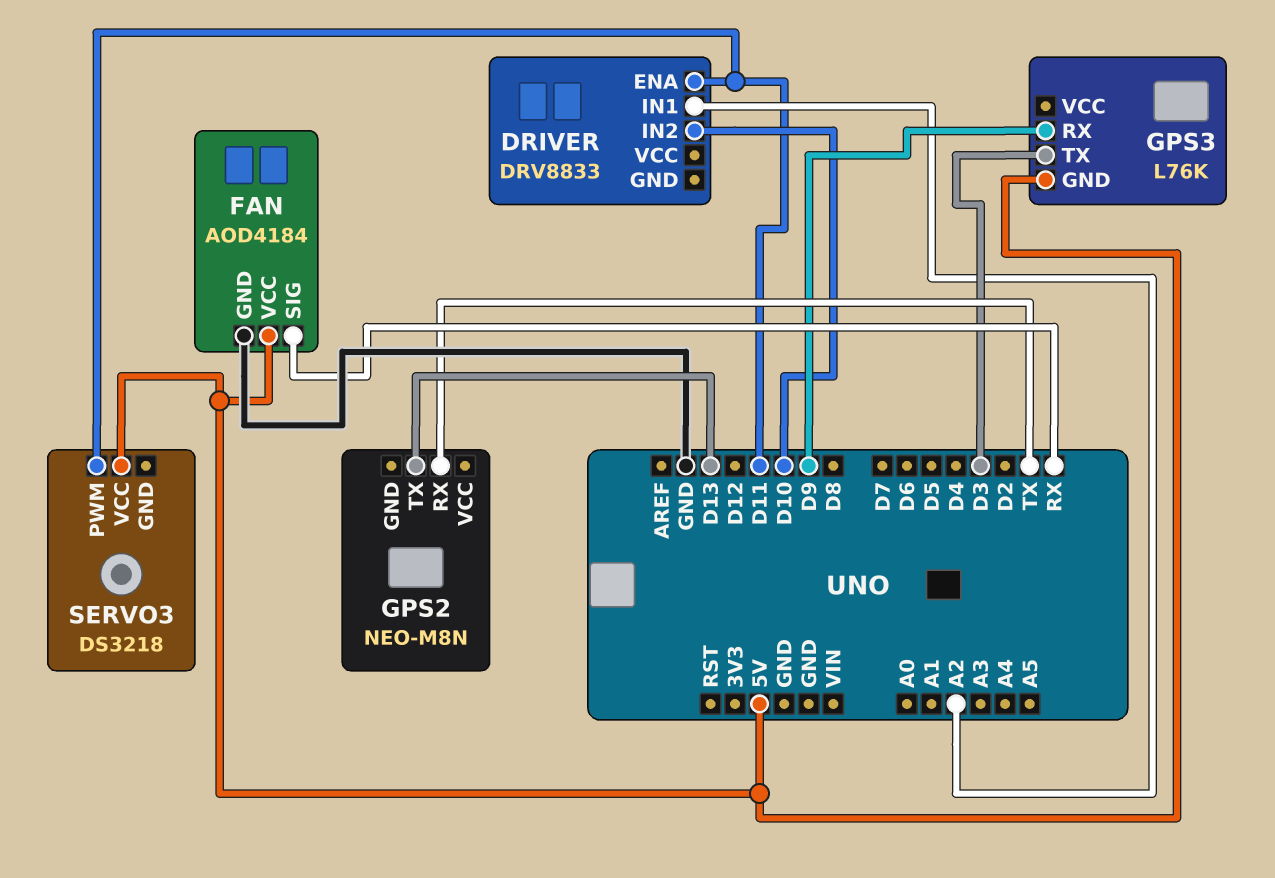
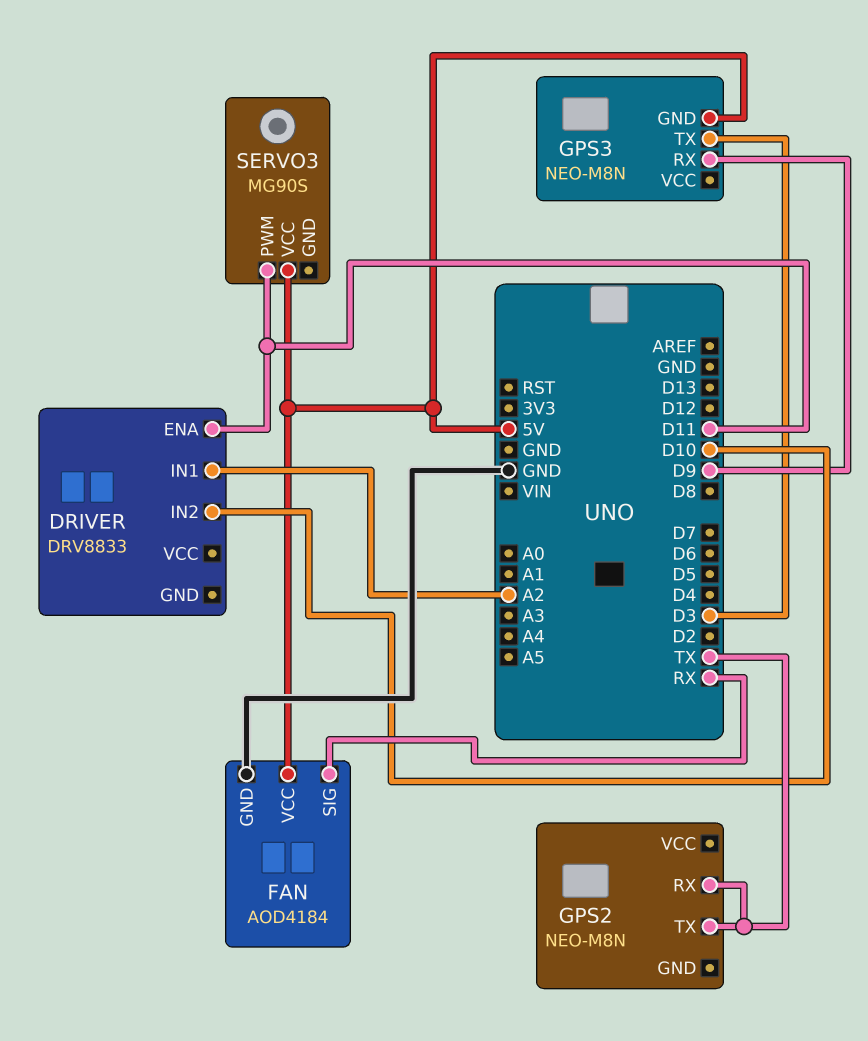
GPS2 pin TX: D13 -> TX
GPS3: L76K -> NEO-M8N
SERVO3: DS3218 -> MG90S

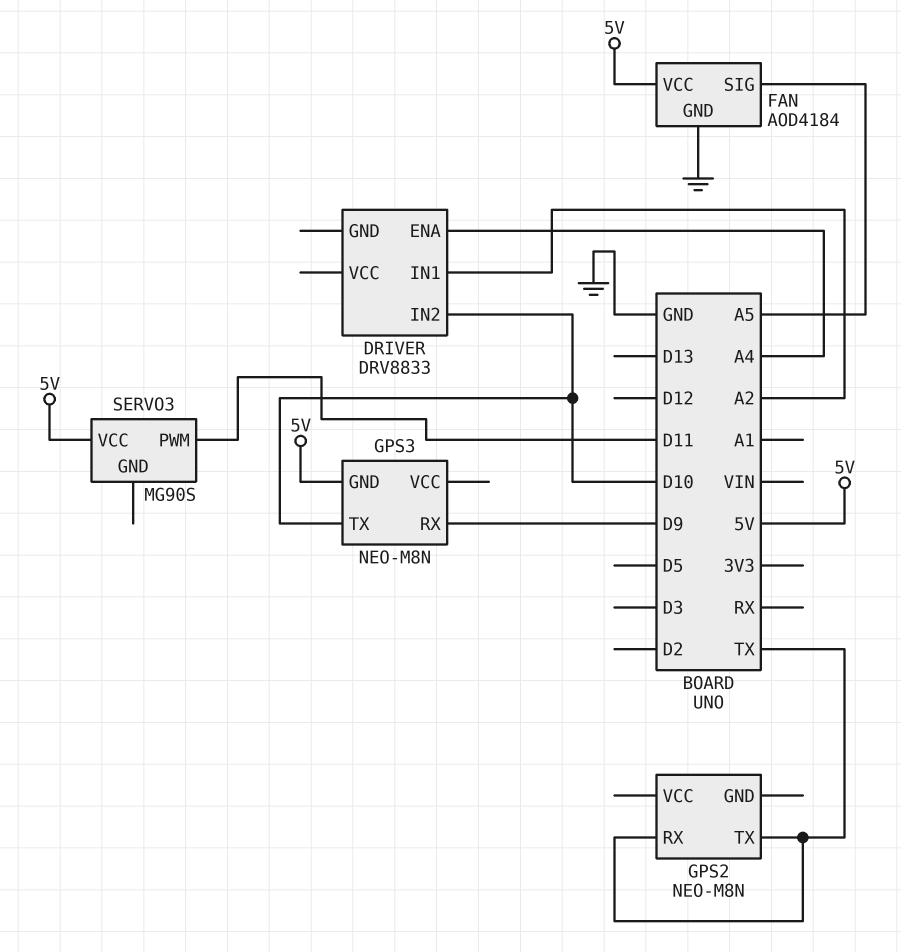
DRIVER pin ENA: D11 -> A4
FAN pin SIG: RX -> A5
GPS3 pin TX: D3 -> D10

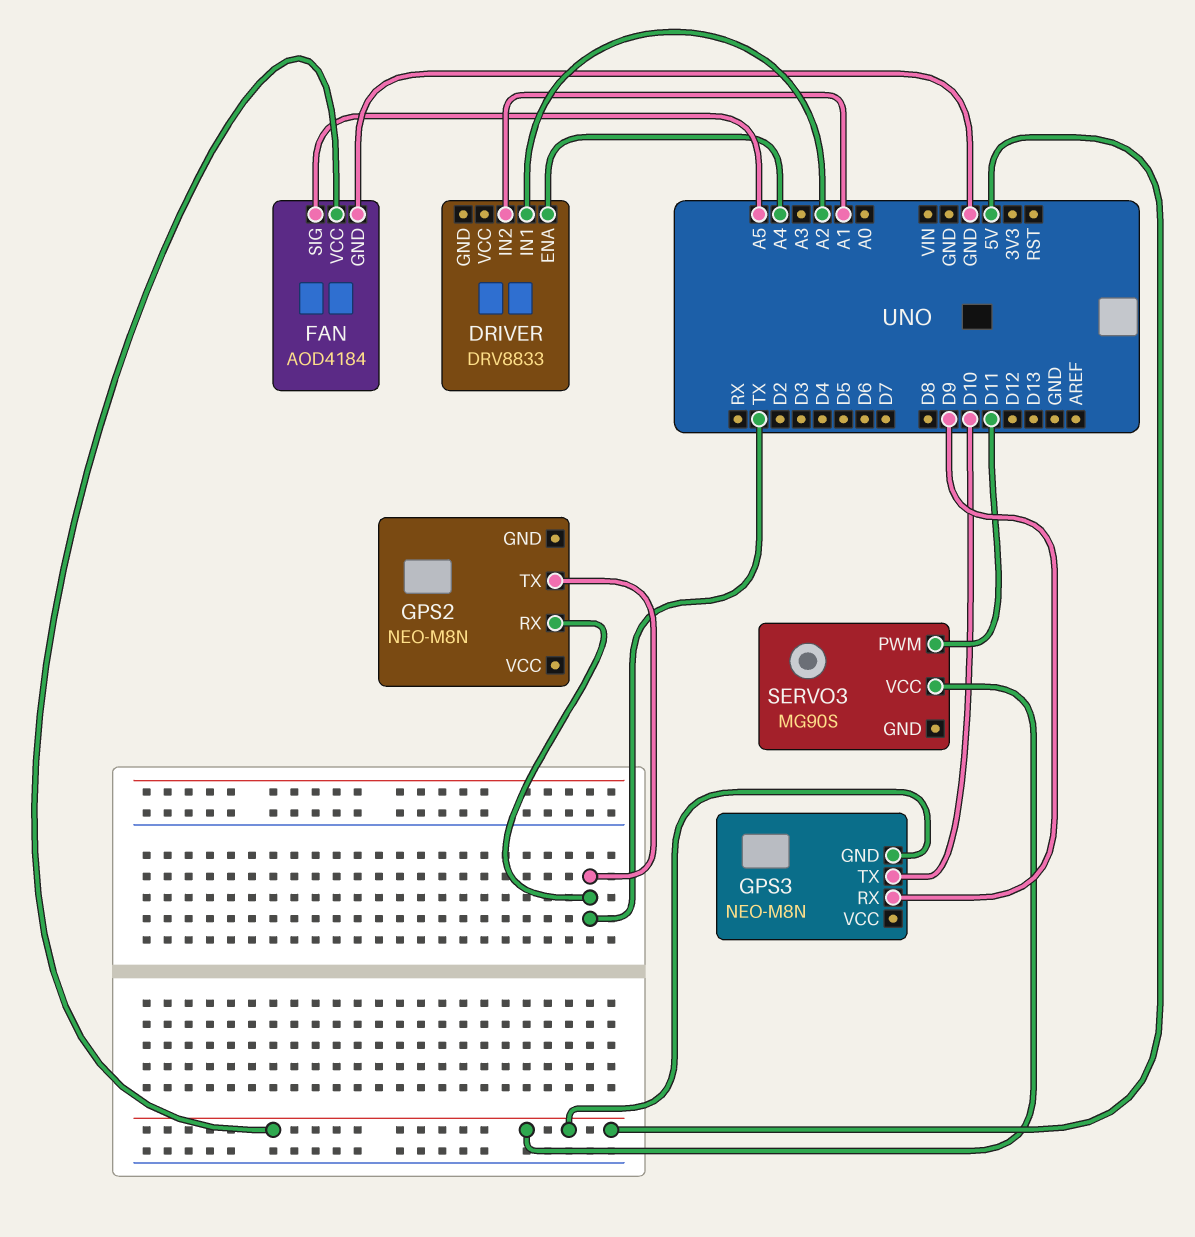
DRIVER pin IN2: D10 -> A1

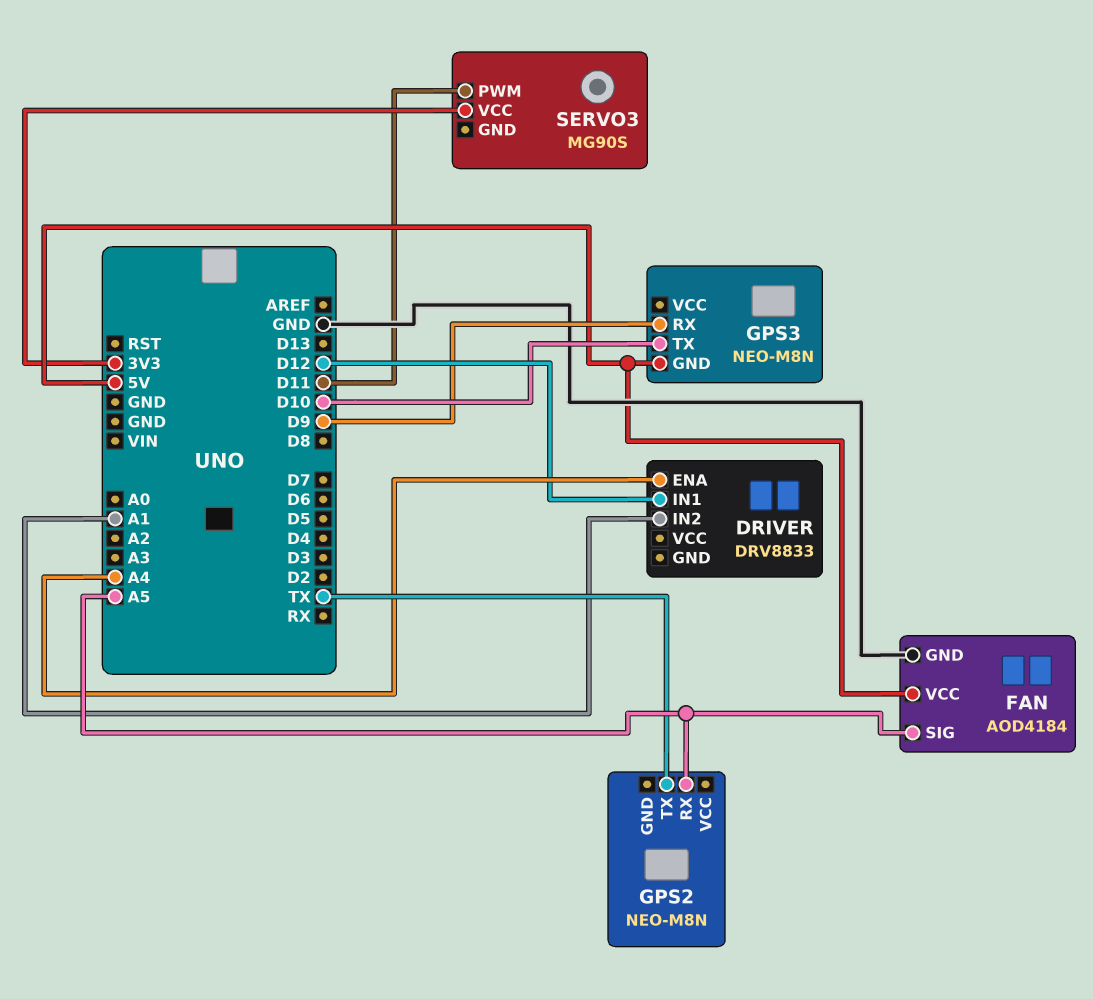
DRIVER pin IN1: A2 -> D12
GPS2 pin RX: TX -> A5
SERVO3 pin VCC: 5V -> 3V3

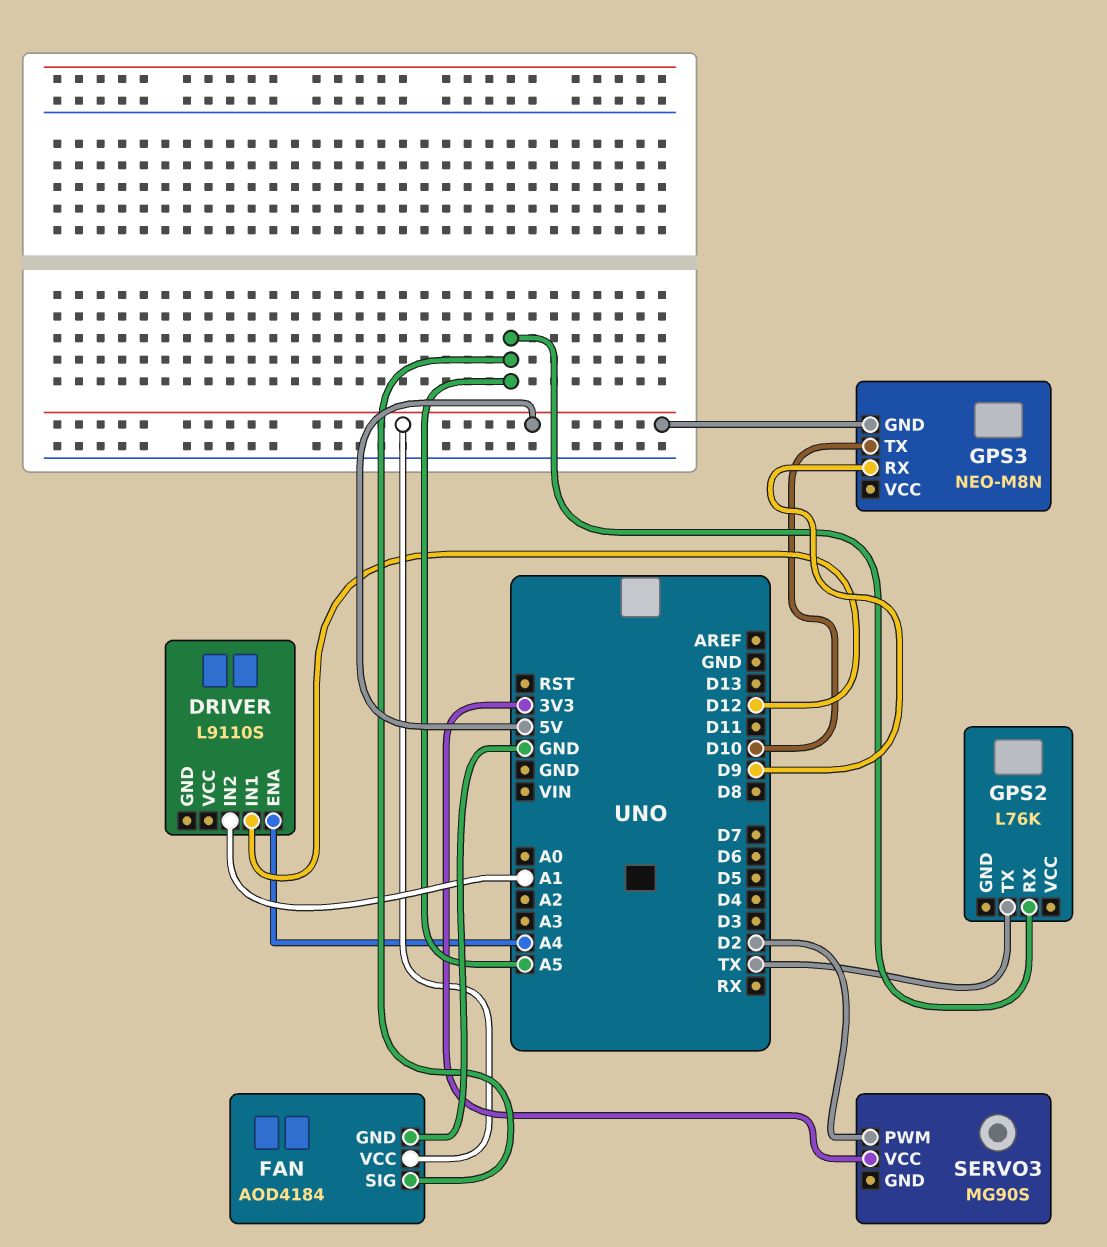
DRIVER: DRV8833 -> L9110S
GPS2: NEO-M8N -> L76K
SERVO3 pin PWM: D11 -> D2

